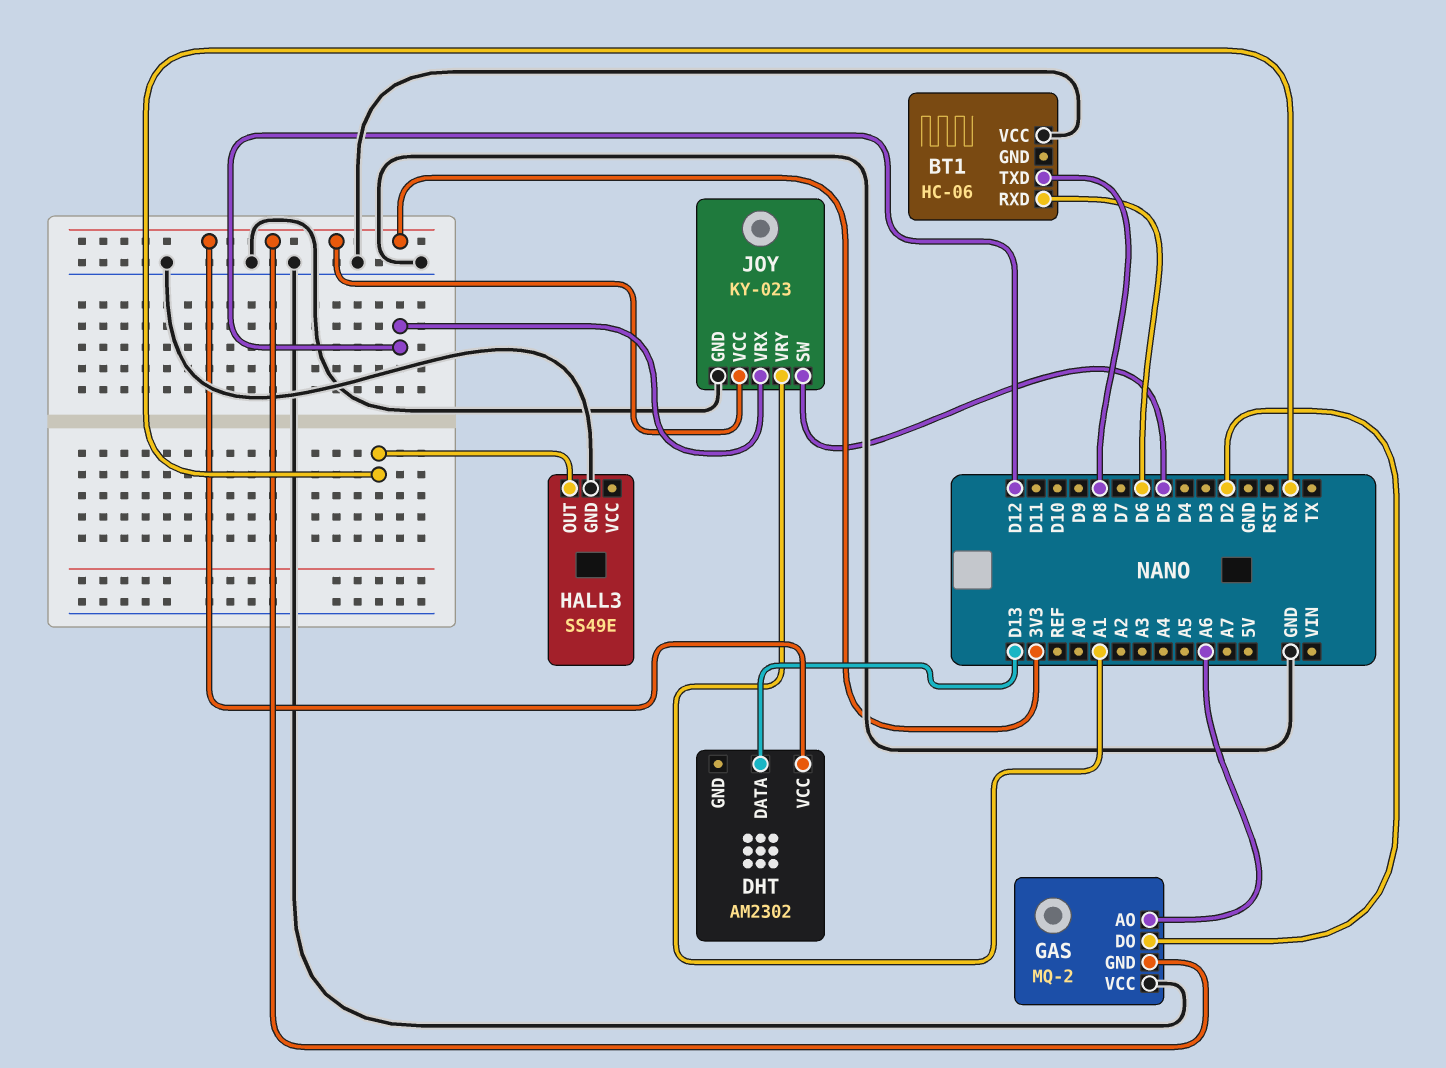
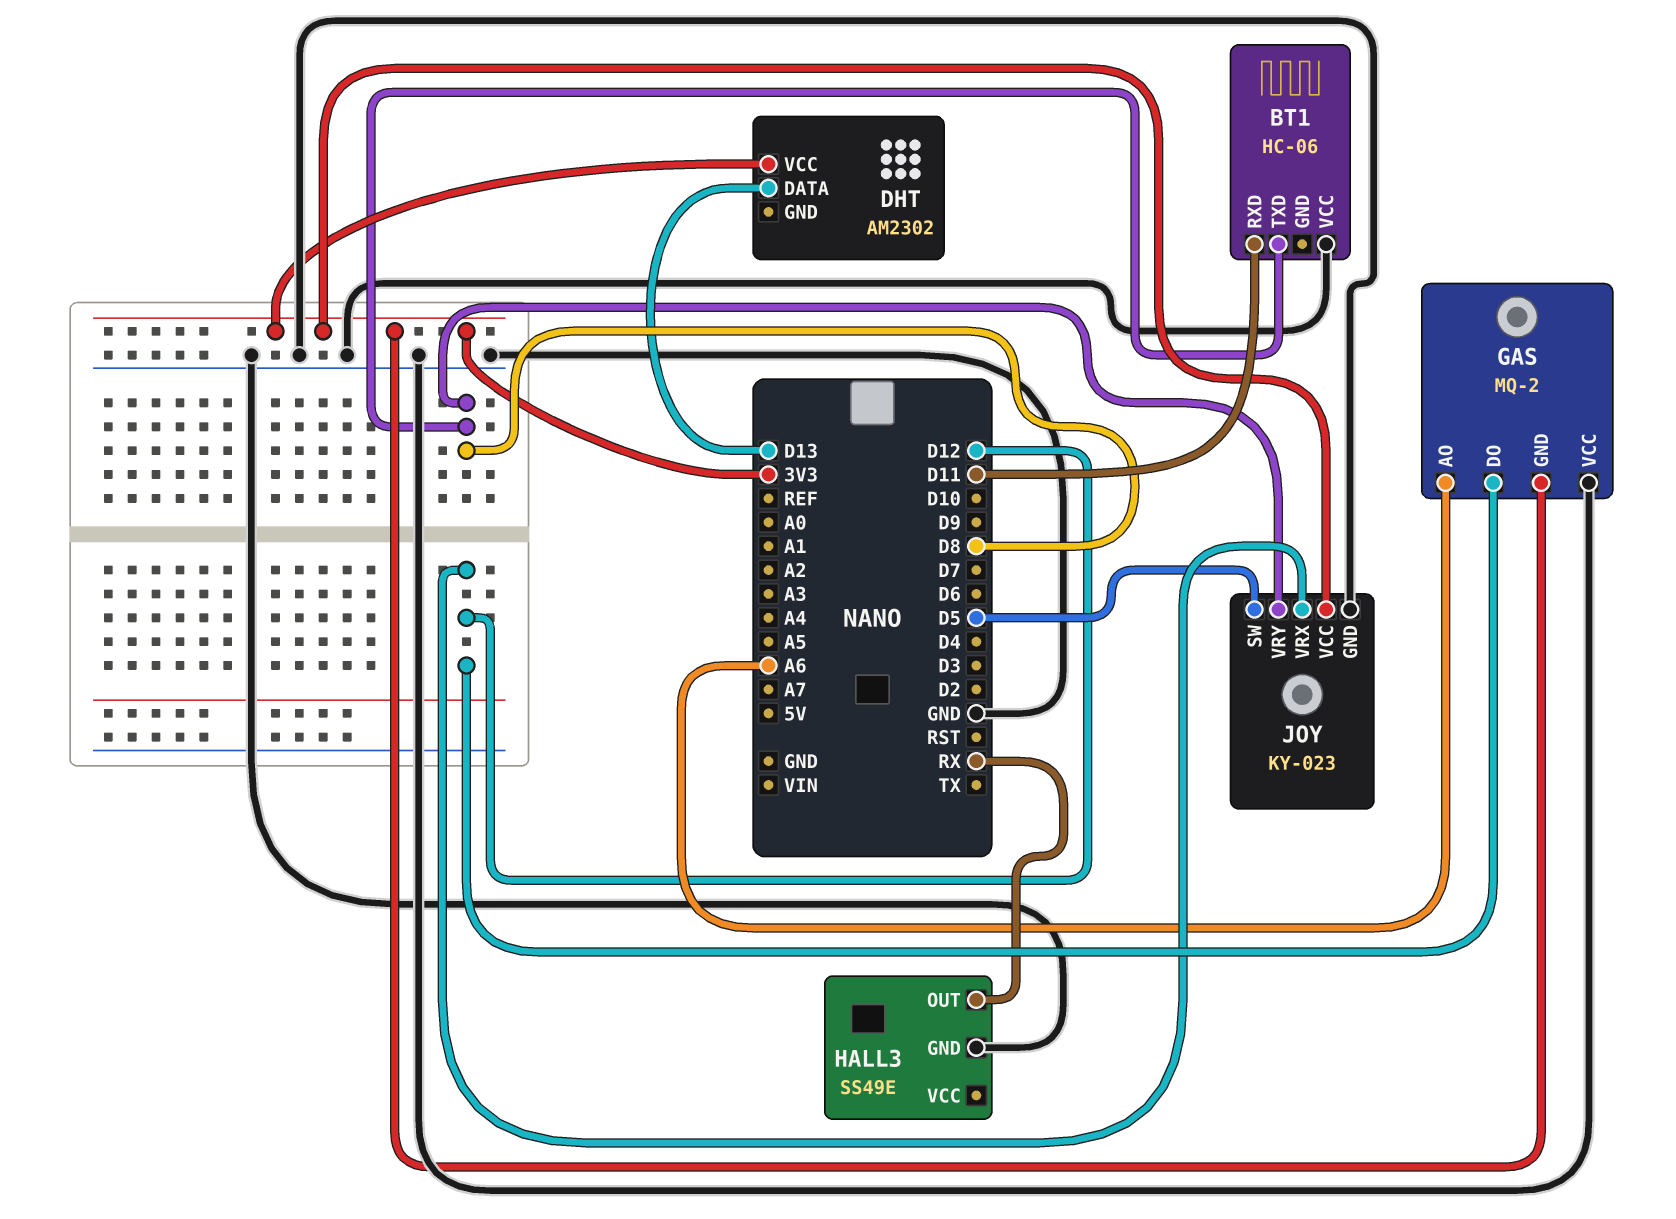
BT1 pin RXD: D6 -> D11
GAS pin DO: D2 -> D12
JOY pin VRY: A1 -> D8

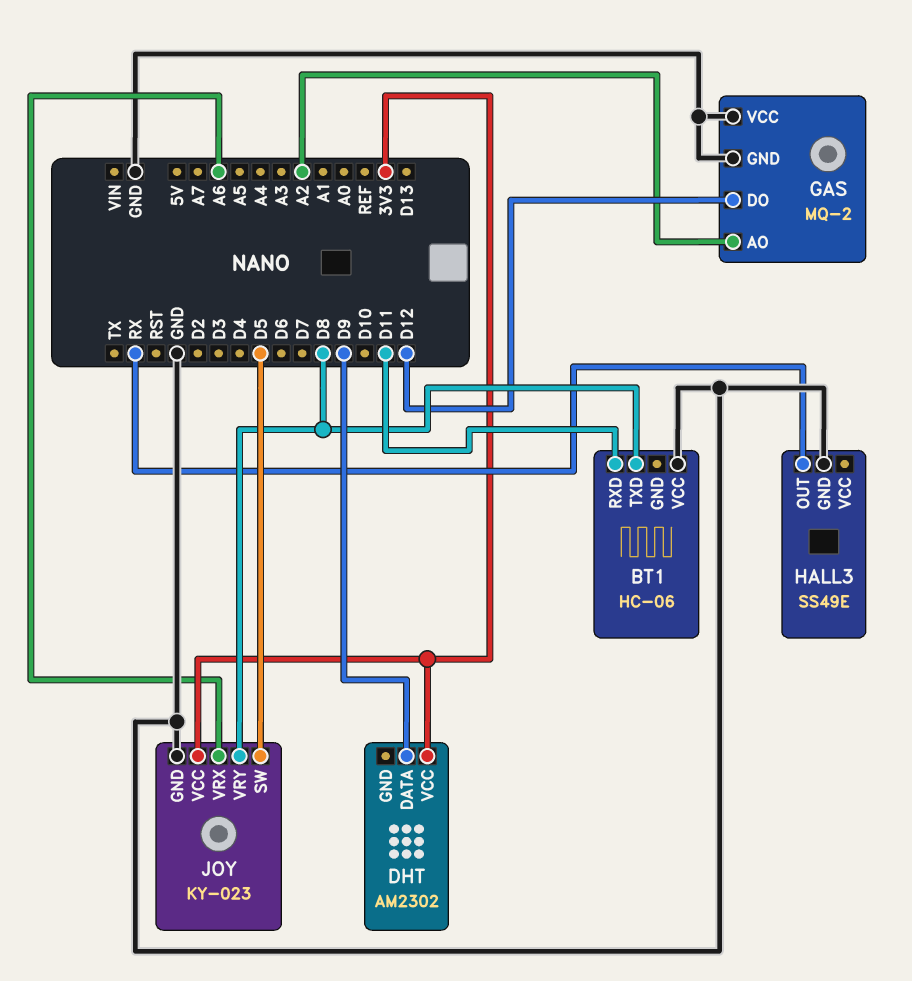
DHT pin DATA: D13 -> D9
GAS pin AO: A6 -> A2
GAS pin GND: 3V3 -> GND
JOY pin VRX: D12 -> A6

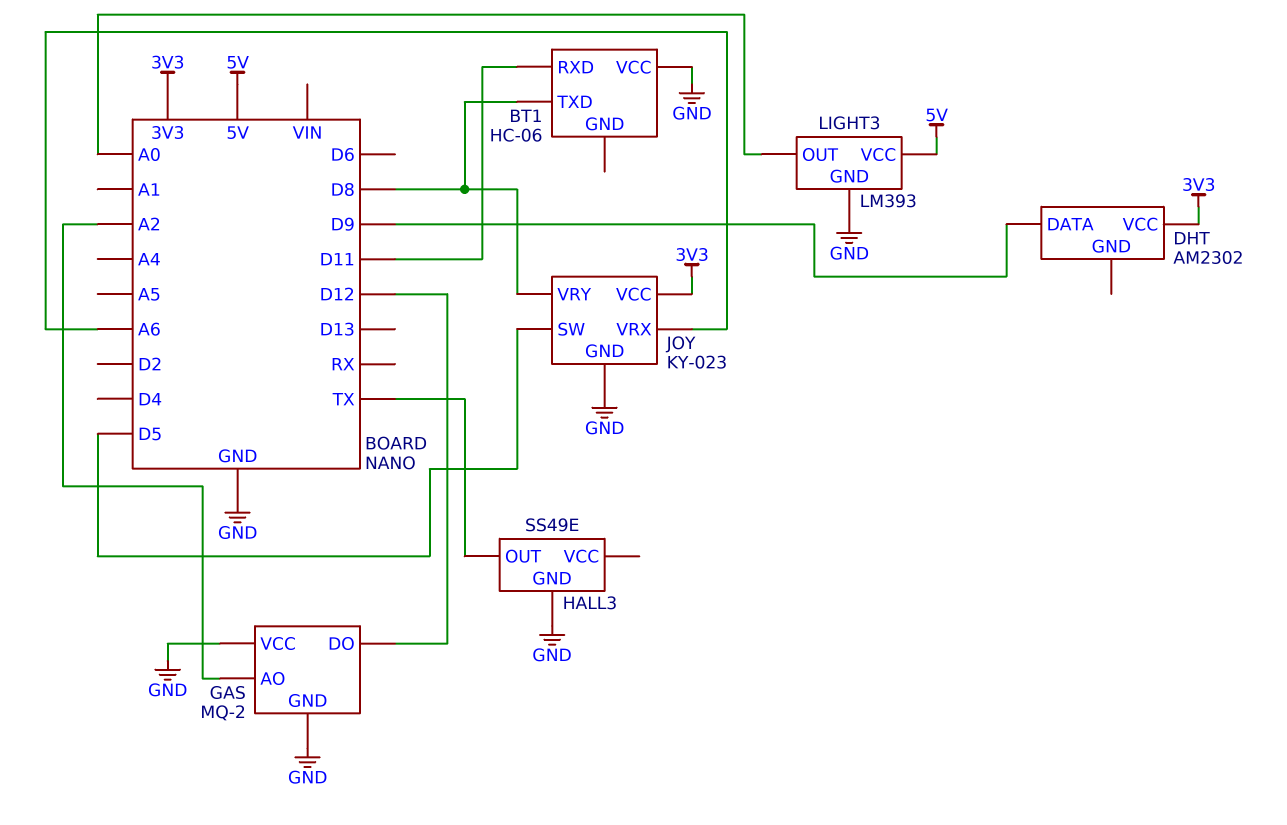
HALL3 pin OUT: RX -> TX
LIGHT3: none -> LM393
LIGHT3 pin GND: none -> GND
LIGHT3 pin OUT: none -> A0
LIGHT3 pin VCC: none -> 5V

